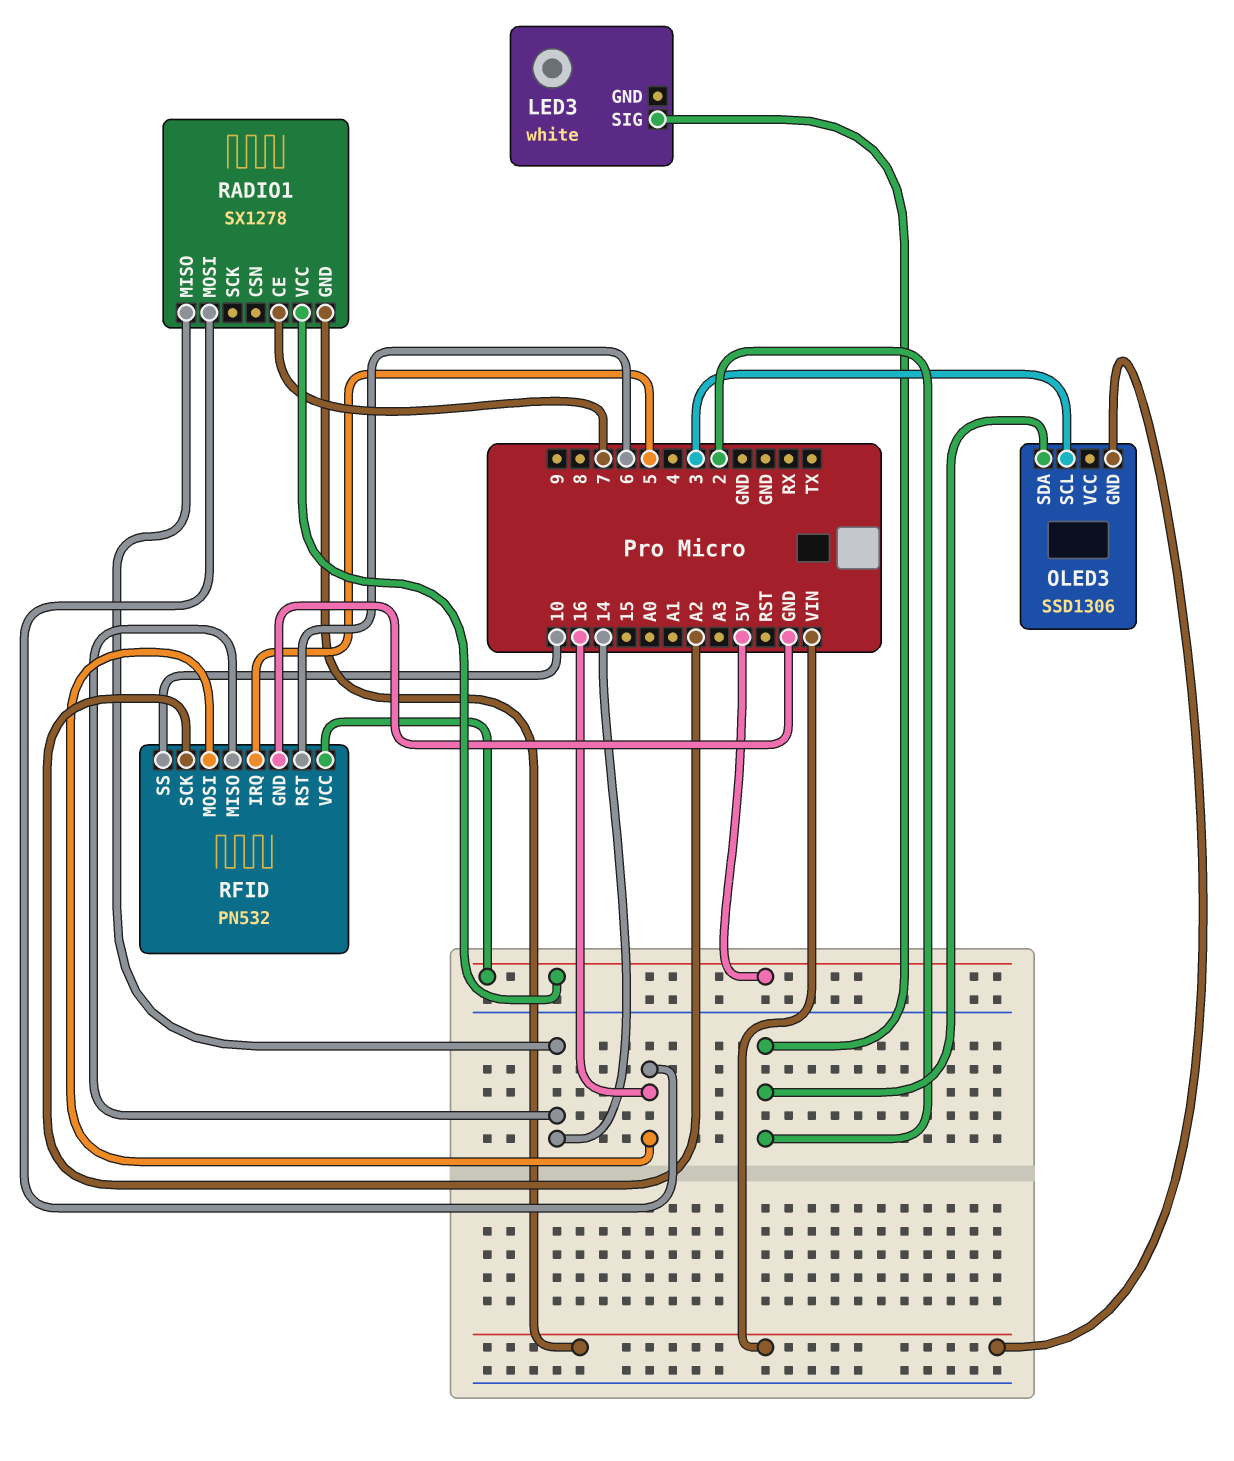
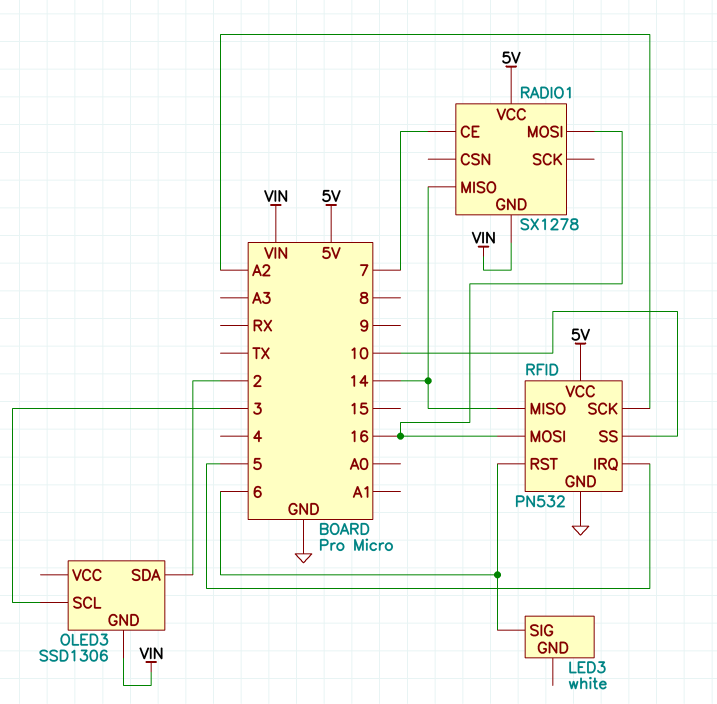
LED3 pin SIG: 2 -> 6

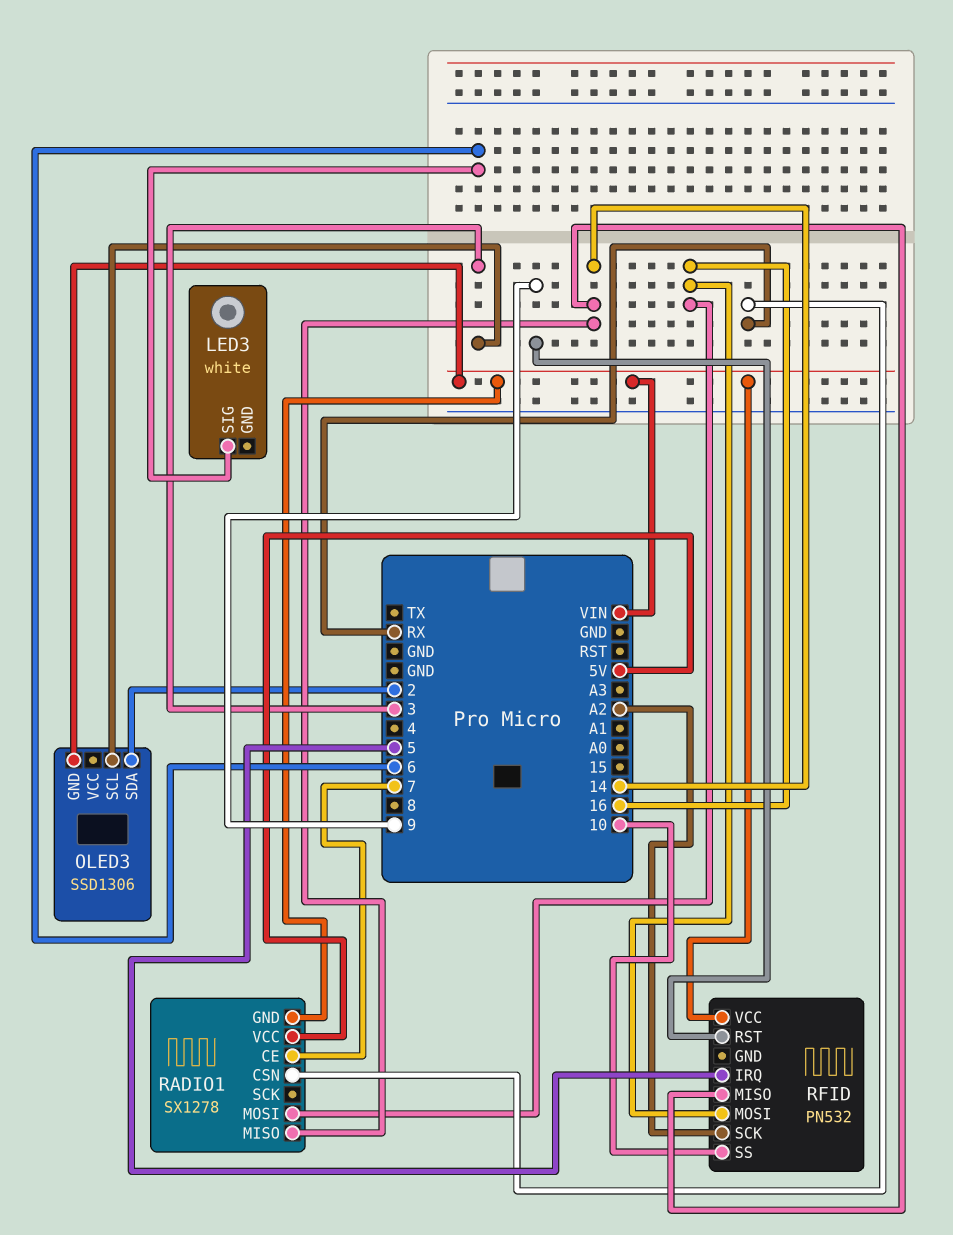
RADIO1 pin CSN: none -> RX
RFID pin GND: GND -> none
RFID pin RST: 6 -> 9
RFID pin VCC: 5V -> VIN

